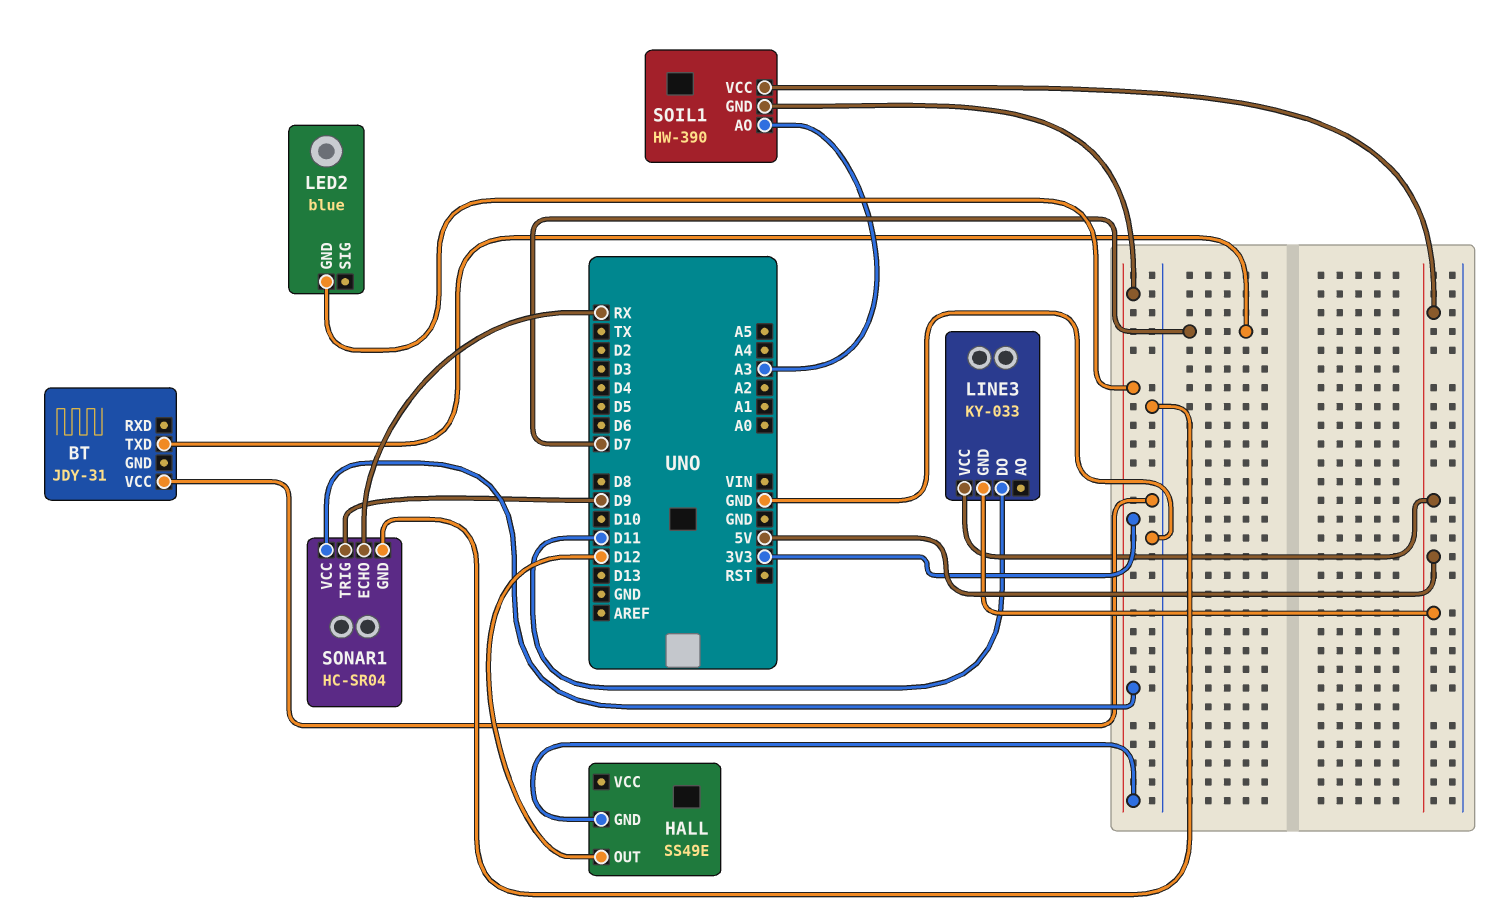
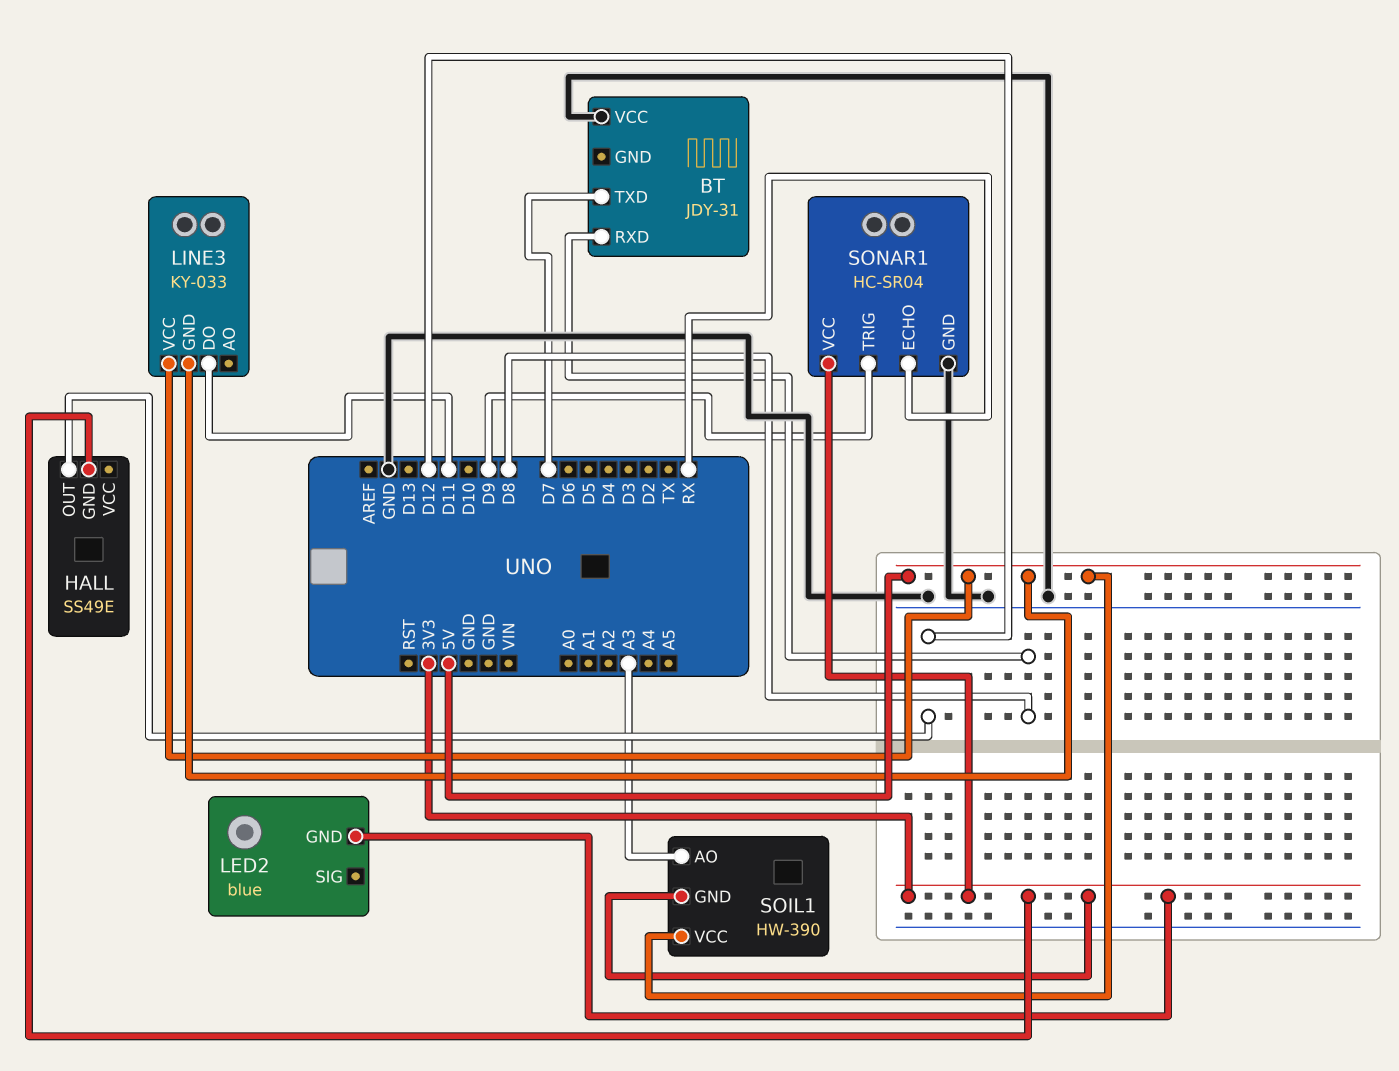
BT pin RXD: none -> D8

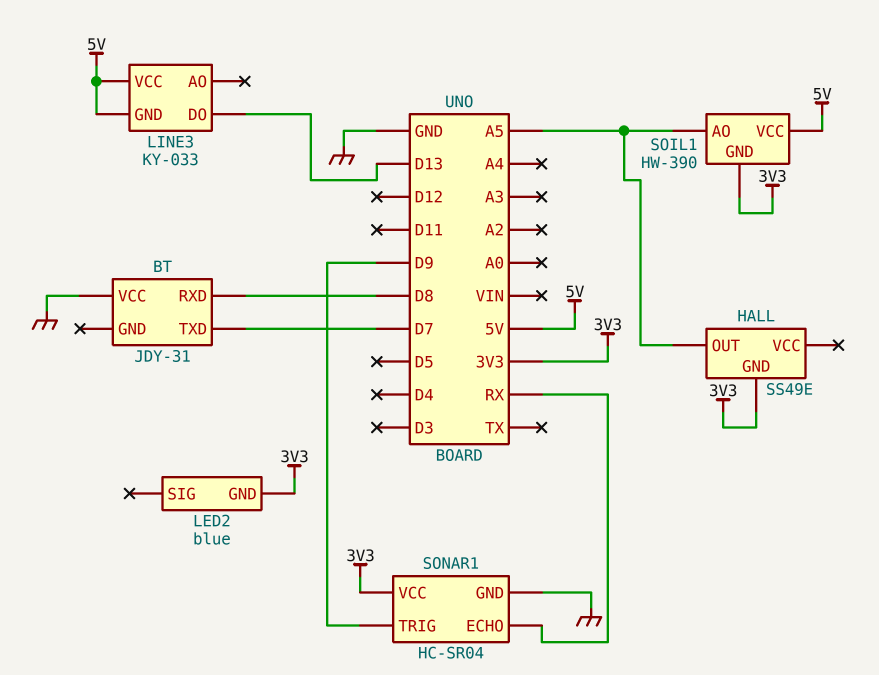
HALL pin OUT: D12 -> A5
LINE3 pin DO: D11 -> D13
SOIL1 pin AO: A3 -> A5

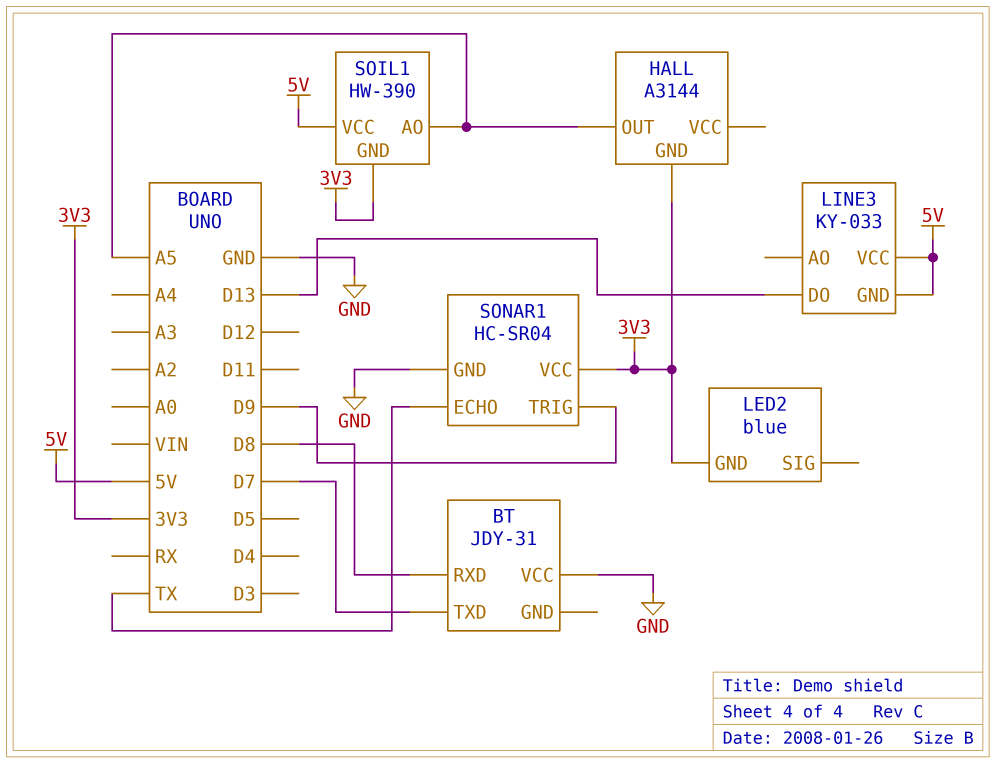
HALL: SS49E -> A3144
SONAR1 pin ECHO: RX -> TX

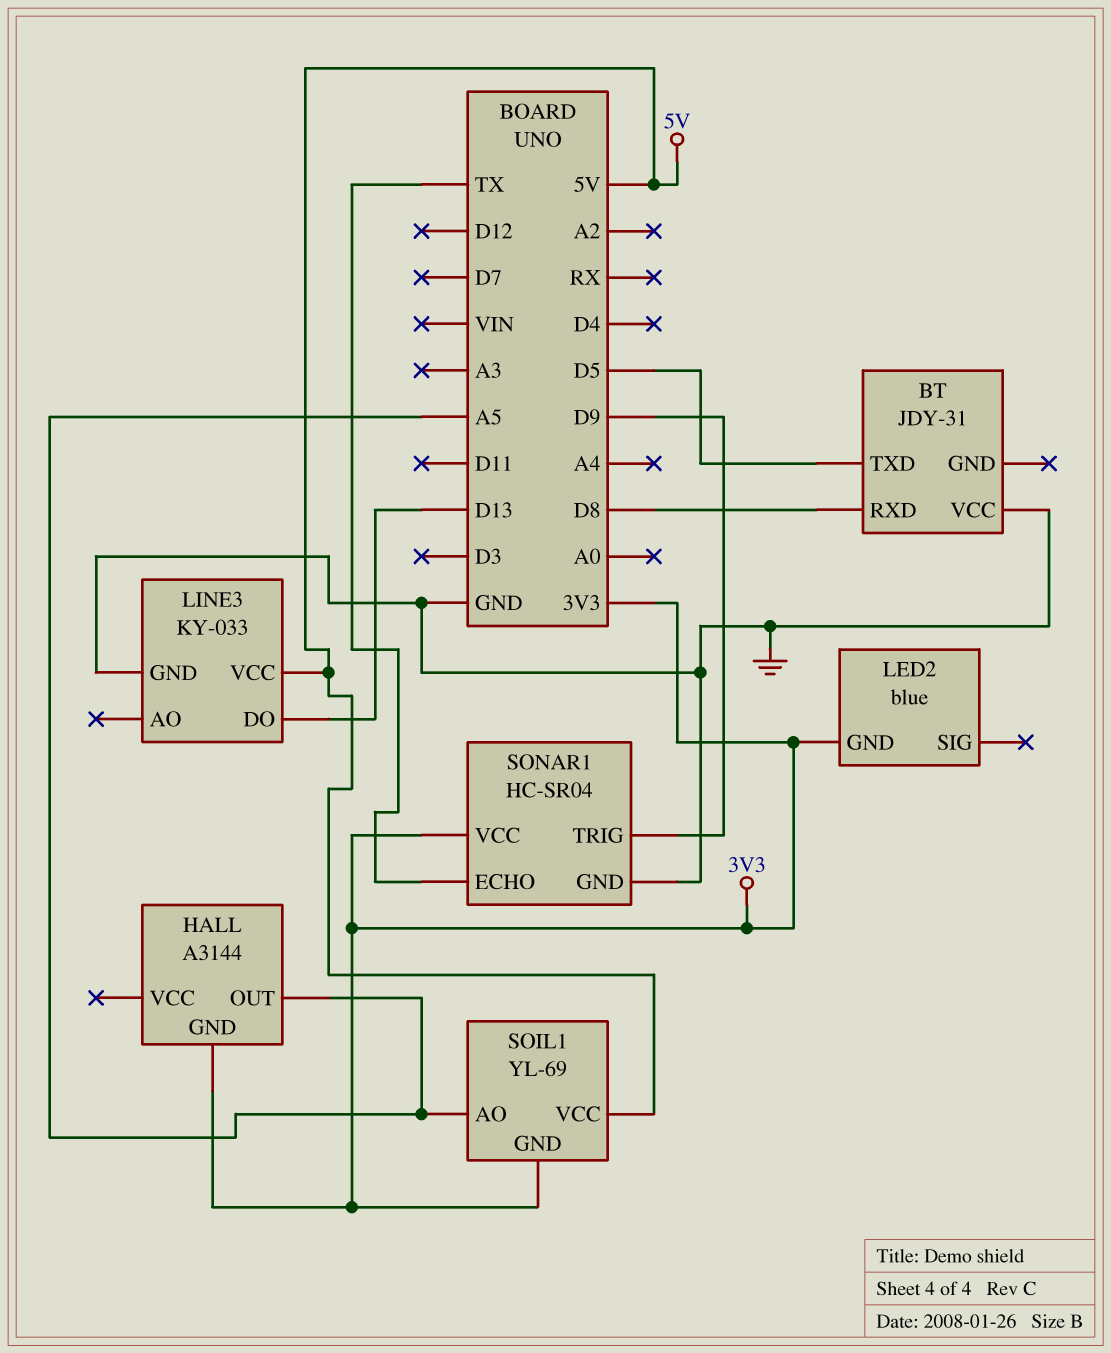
BT pin TXD: D7 -> D5
LINE3 pin GND: 5V -> GND
SOIL1: HW-390 -> YL-69

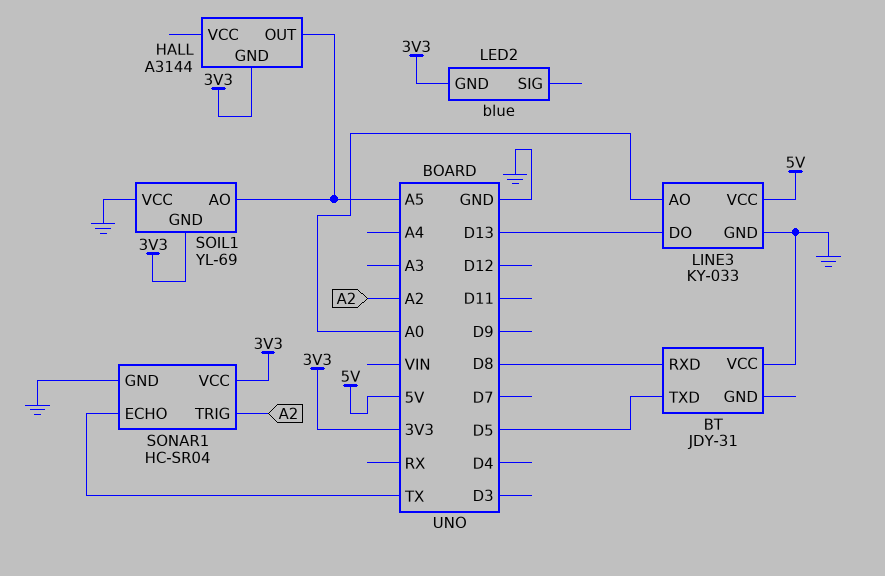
LINE3 pin AO: none -> A0
SOIL1 pin VCC: 5V -> GND
SONAR1 pin TRIG: D9 -> A2

